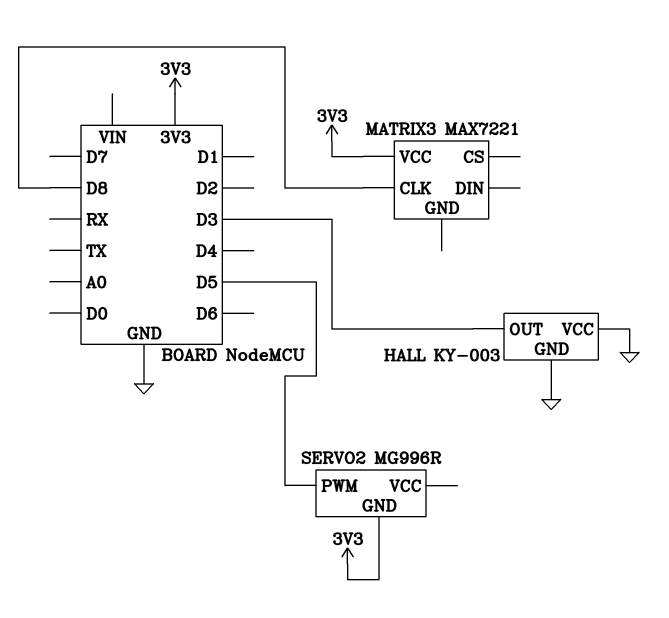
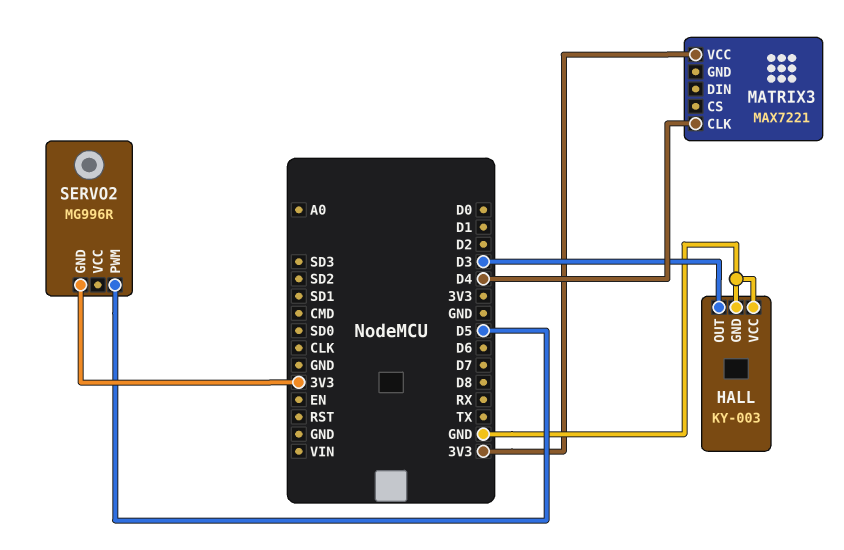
MATRIX3 pin CLK: D8 -> D4

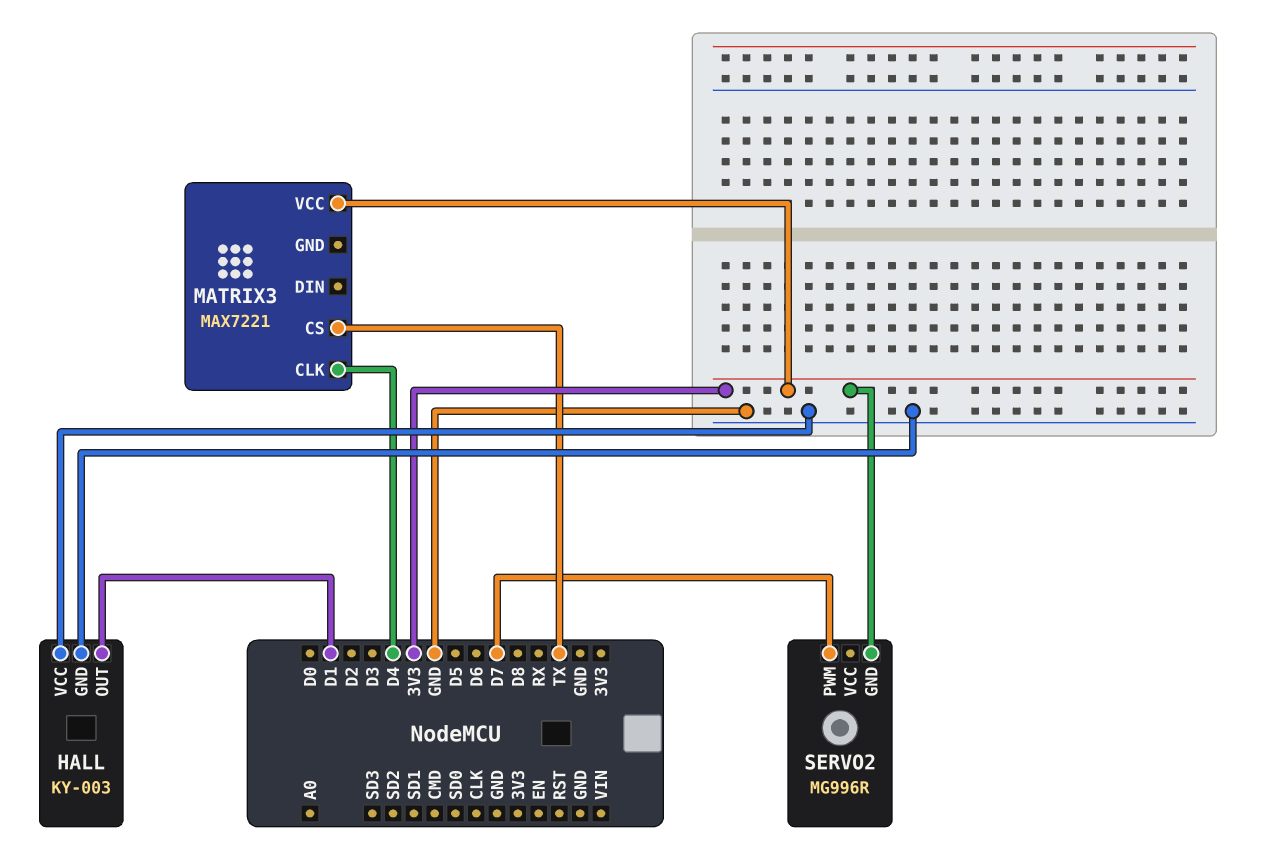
HALL pin OUT: D3 -> D1
MATRIX3 pin CS: none -> TX
SERVO2 pin PWM: D5 -> D7

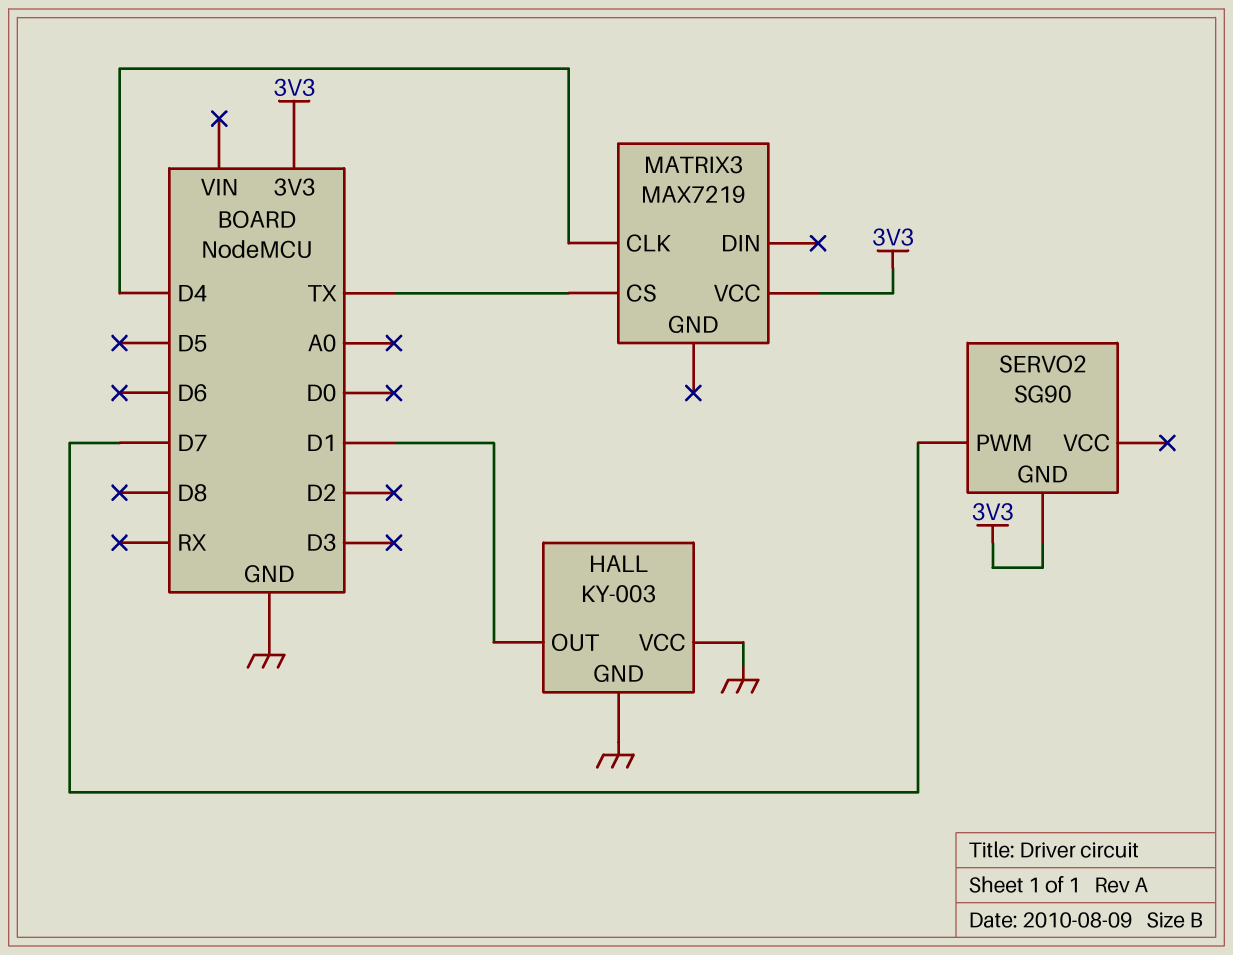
MATRIX3: MAX7221 -> MAX7219
SERVO2: MG996R -> SG90

